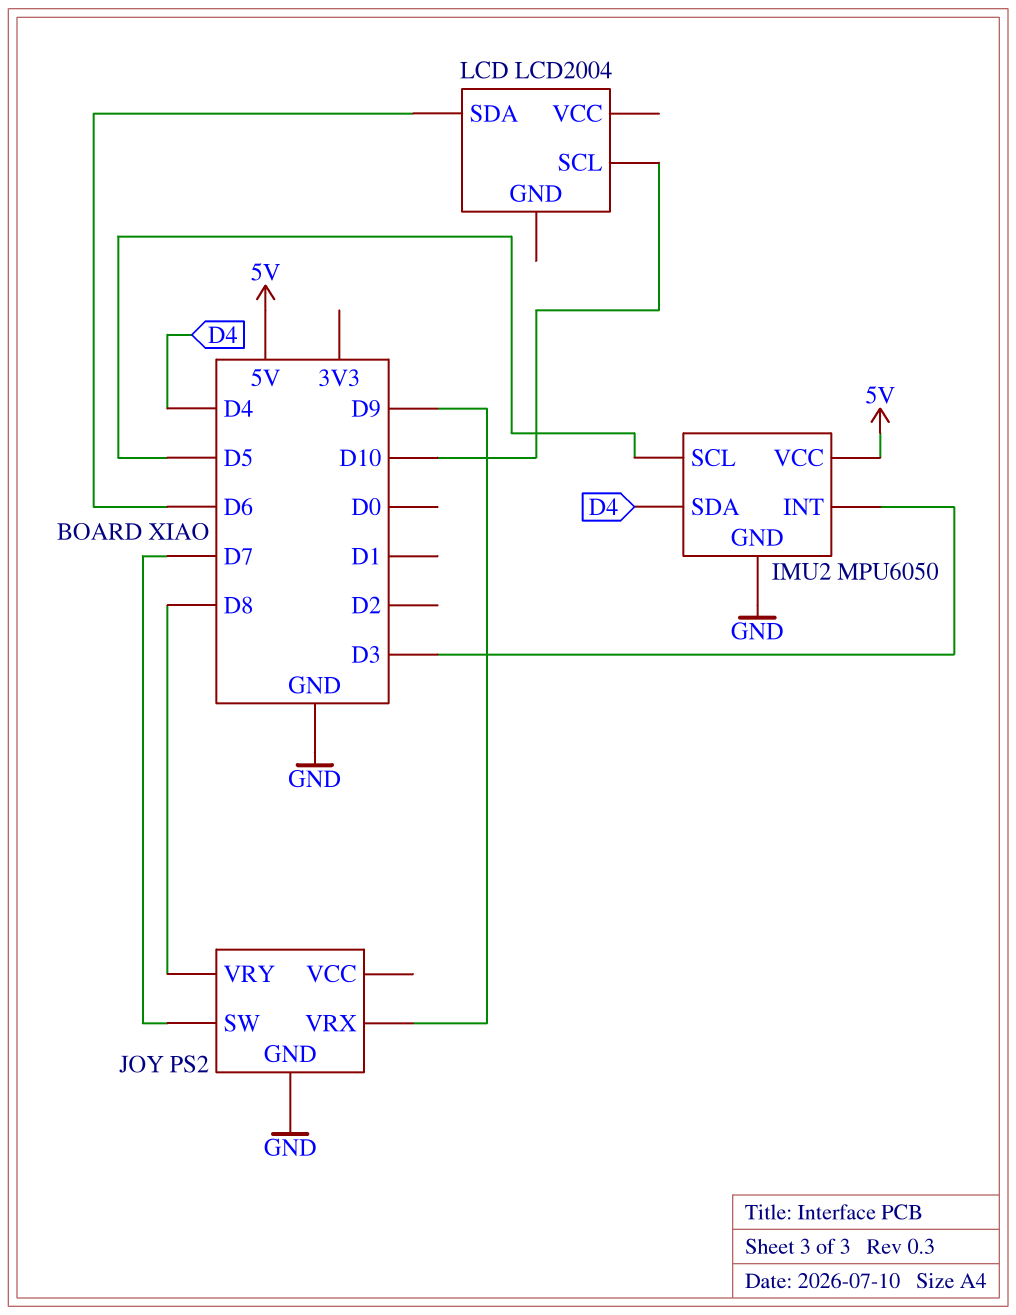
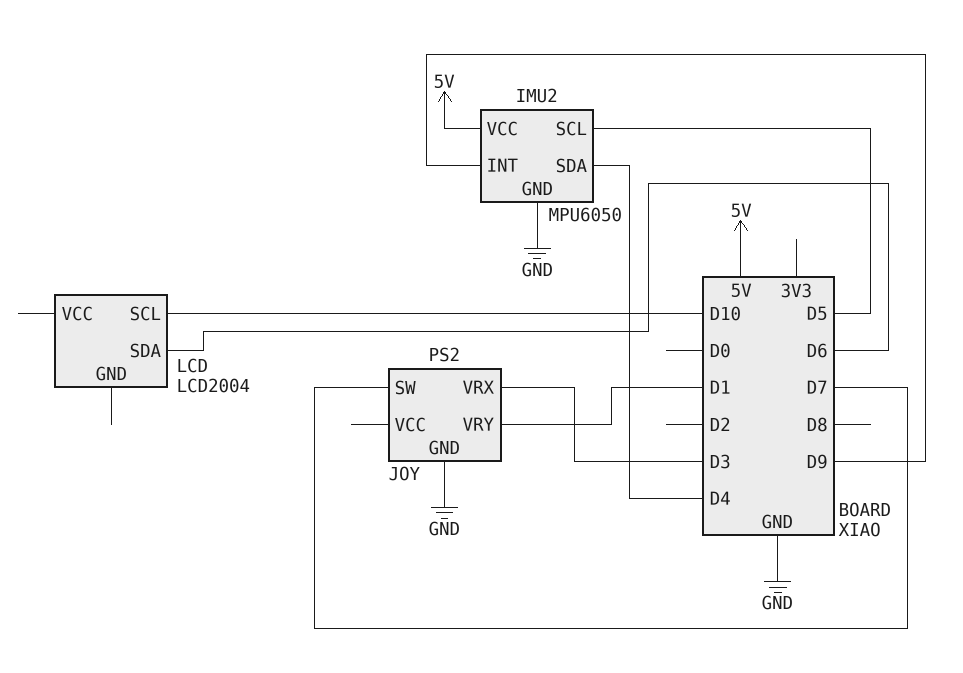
IMU2 pin INT: D3 -> D9
JOY pin VRX: D9 -> D3
JOY pin VRY: D8 -> D1

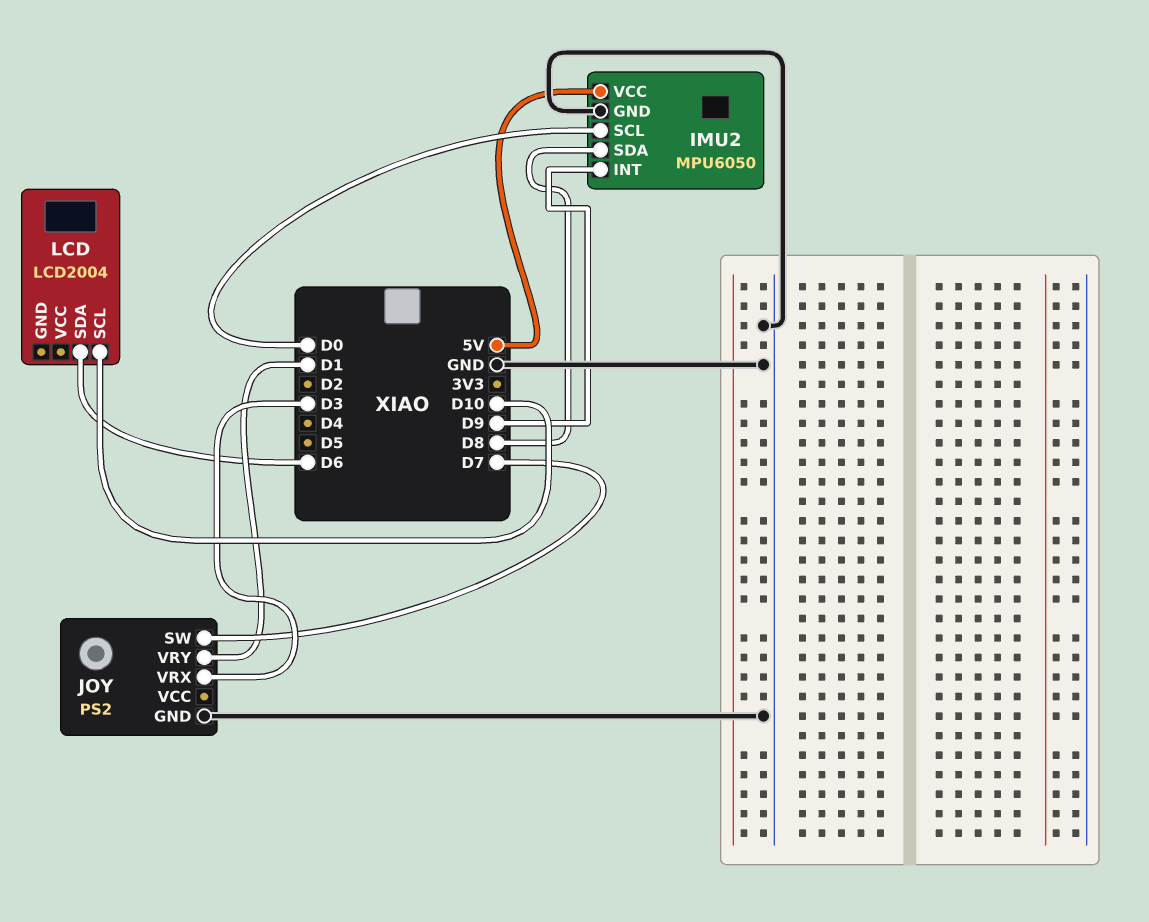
IMU2 pin SCL: D5 -> D0
IMU2 pin SDA: D4 -> D8

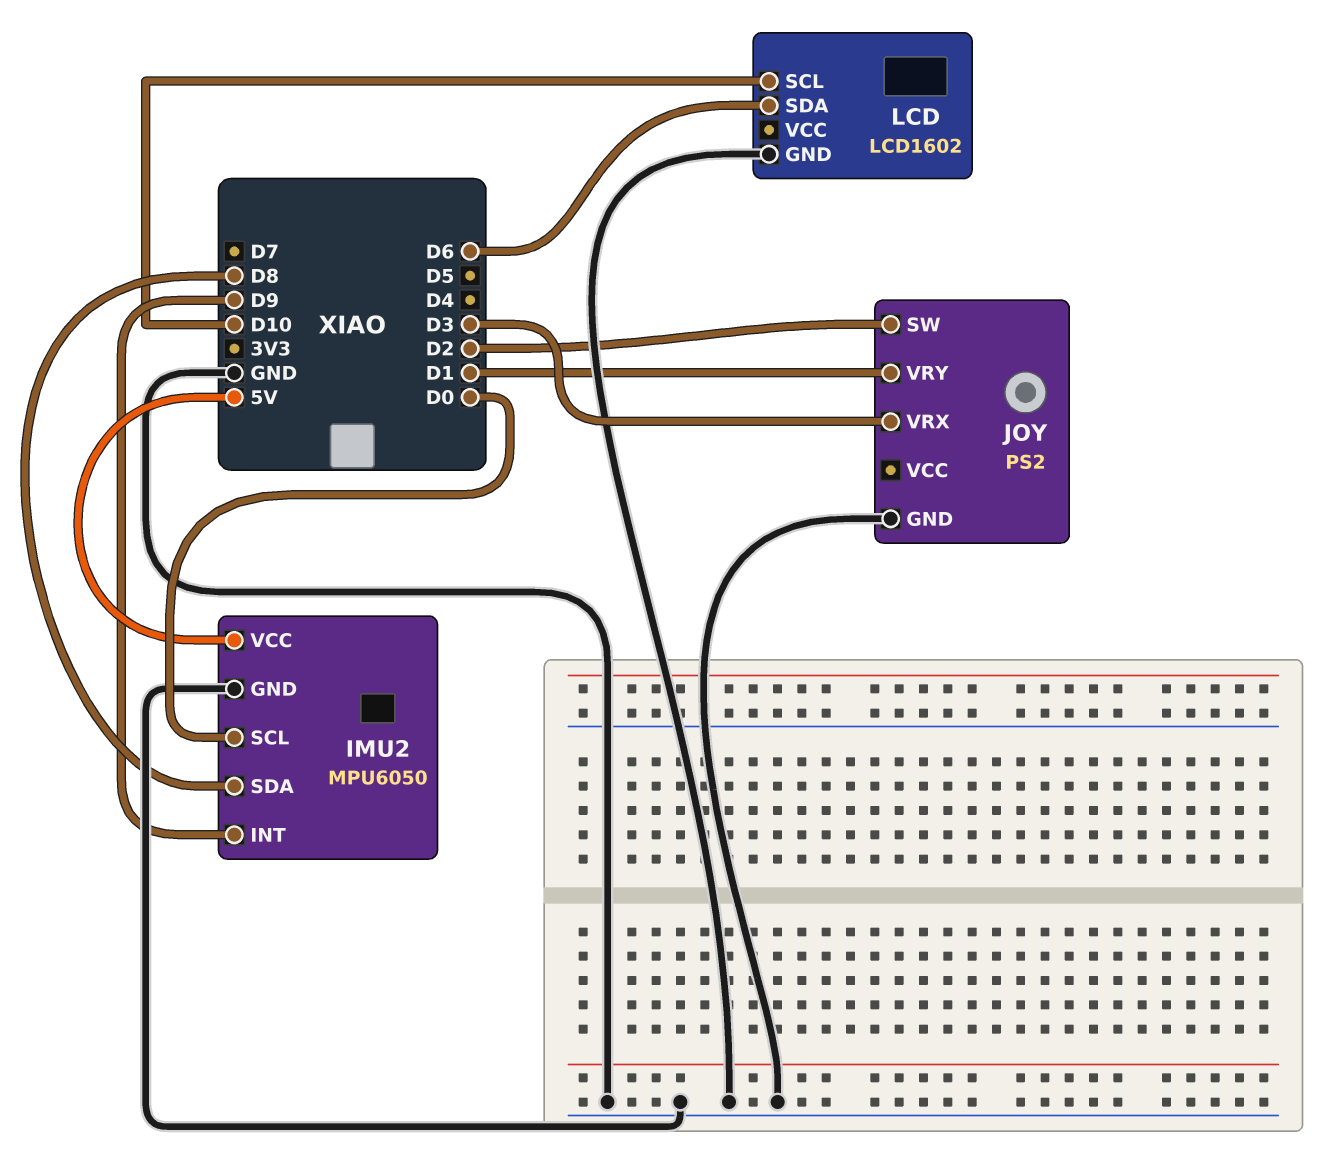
JOY pin SW: D7 -> D2
LCD: LCD2004 -> LCD1602
LCD pin GND: none -> GND

